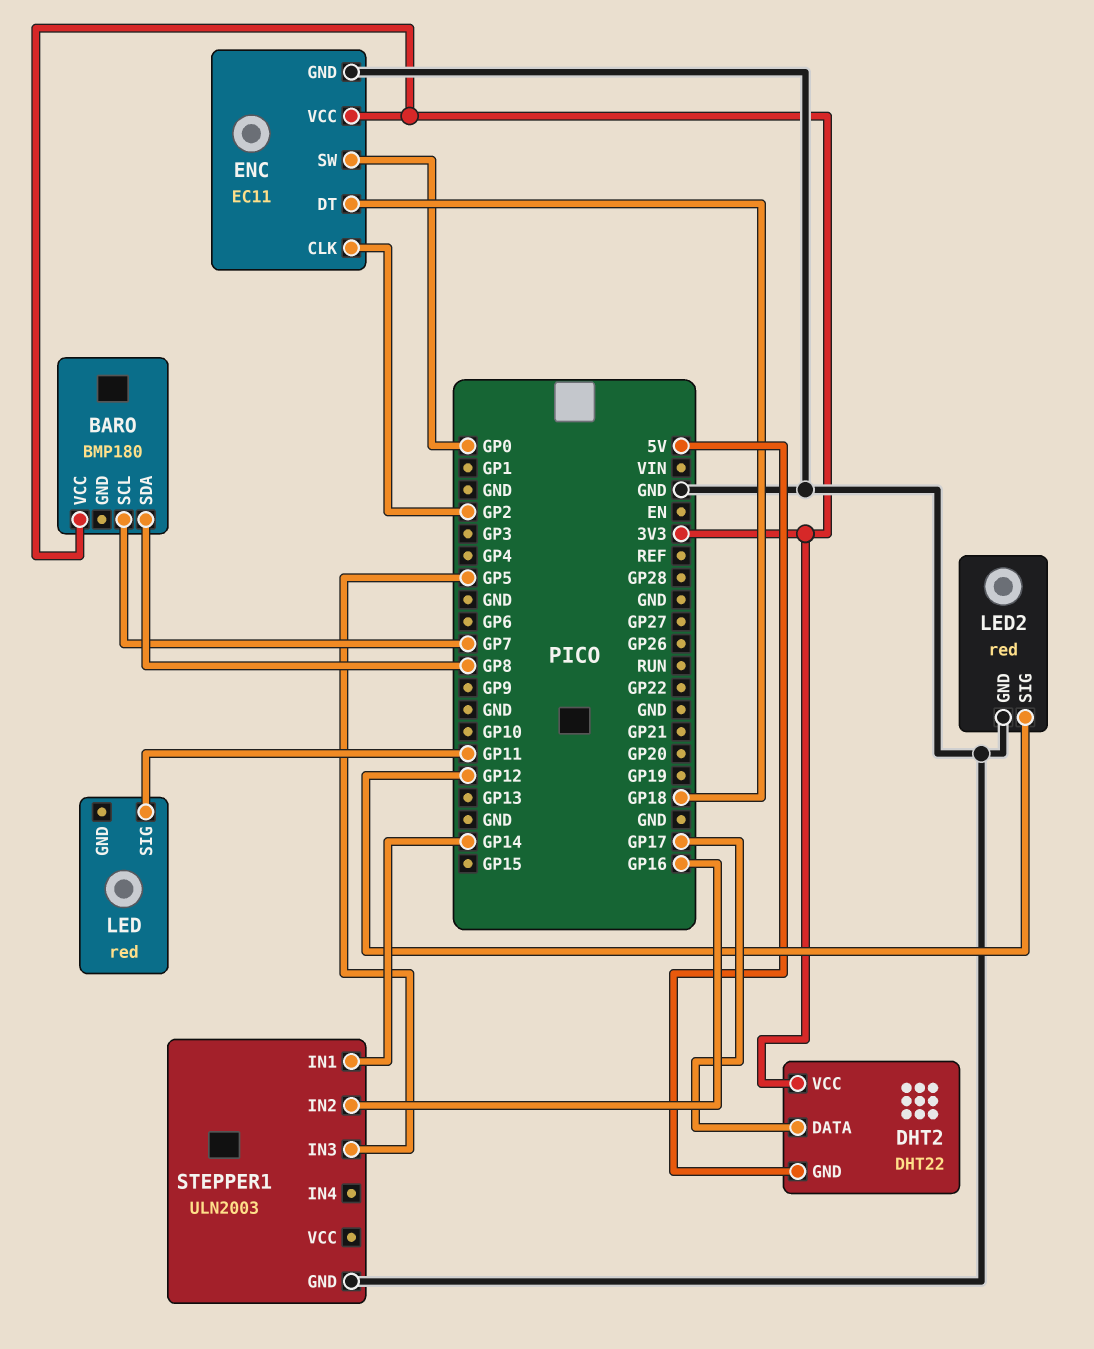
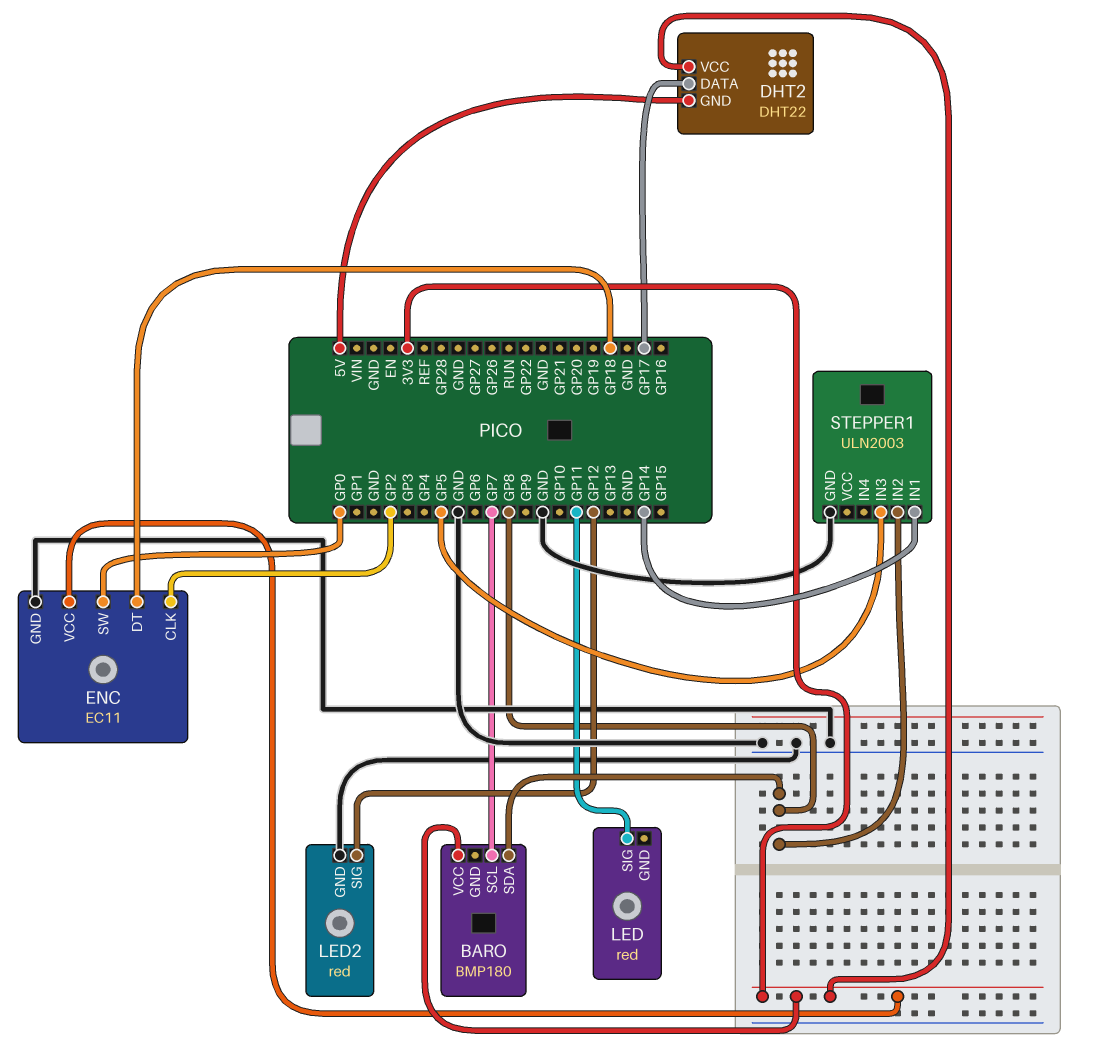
STEPPER1 pin IN2: GP16 -> GP8

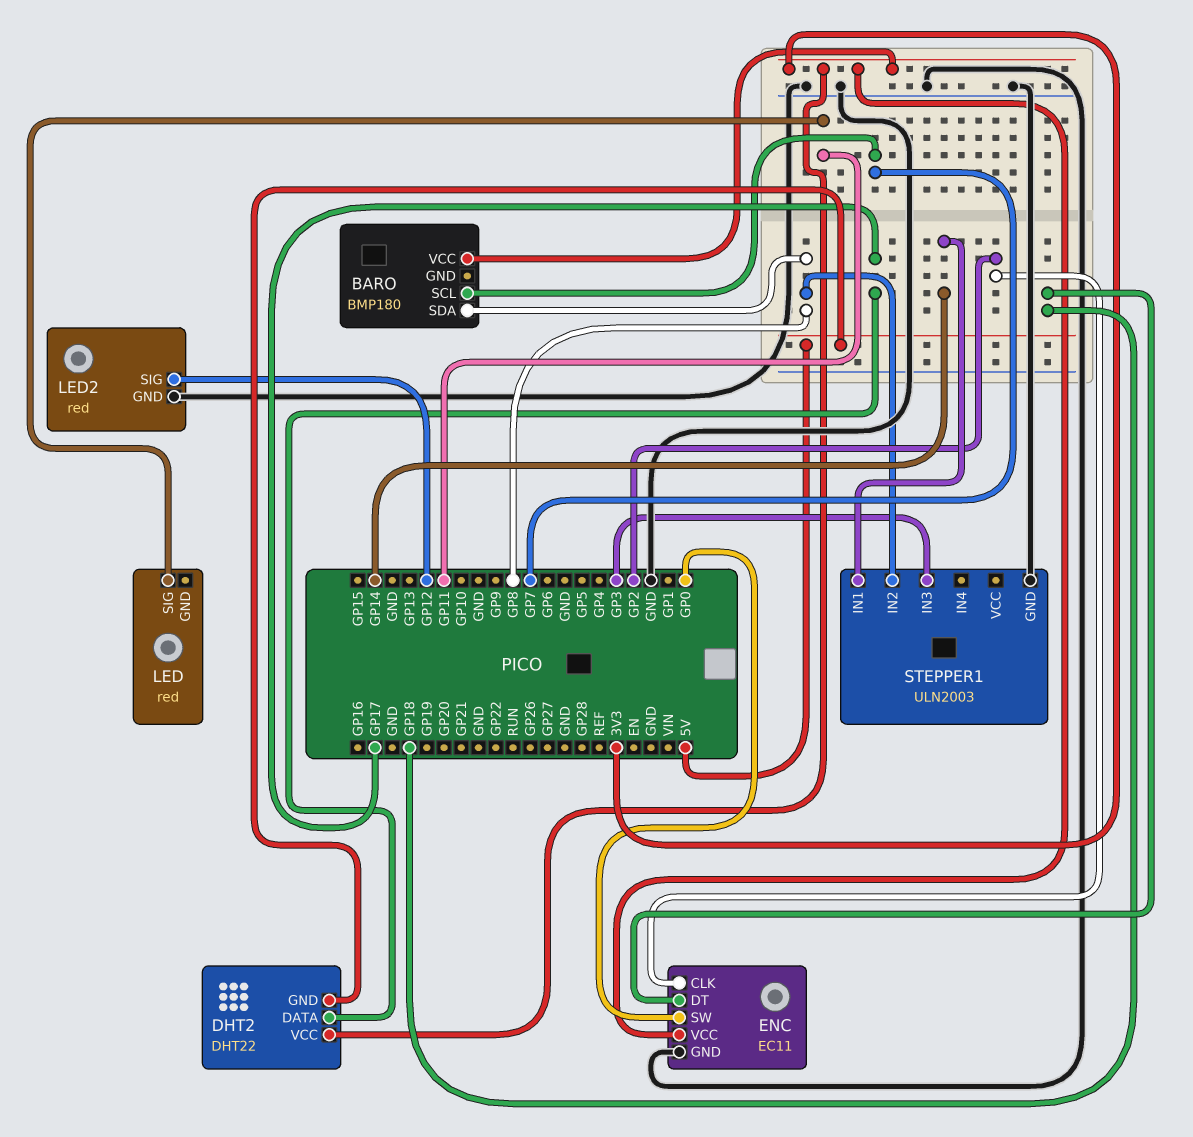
STEPPER1 pin IN3: GP5 -> GP3

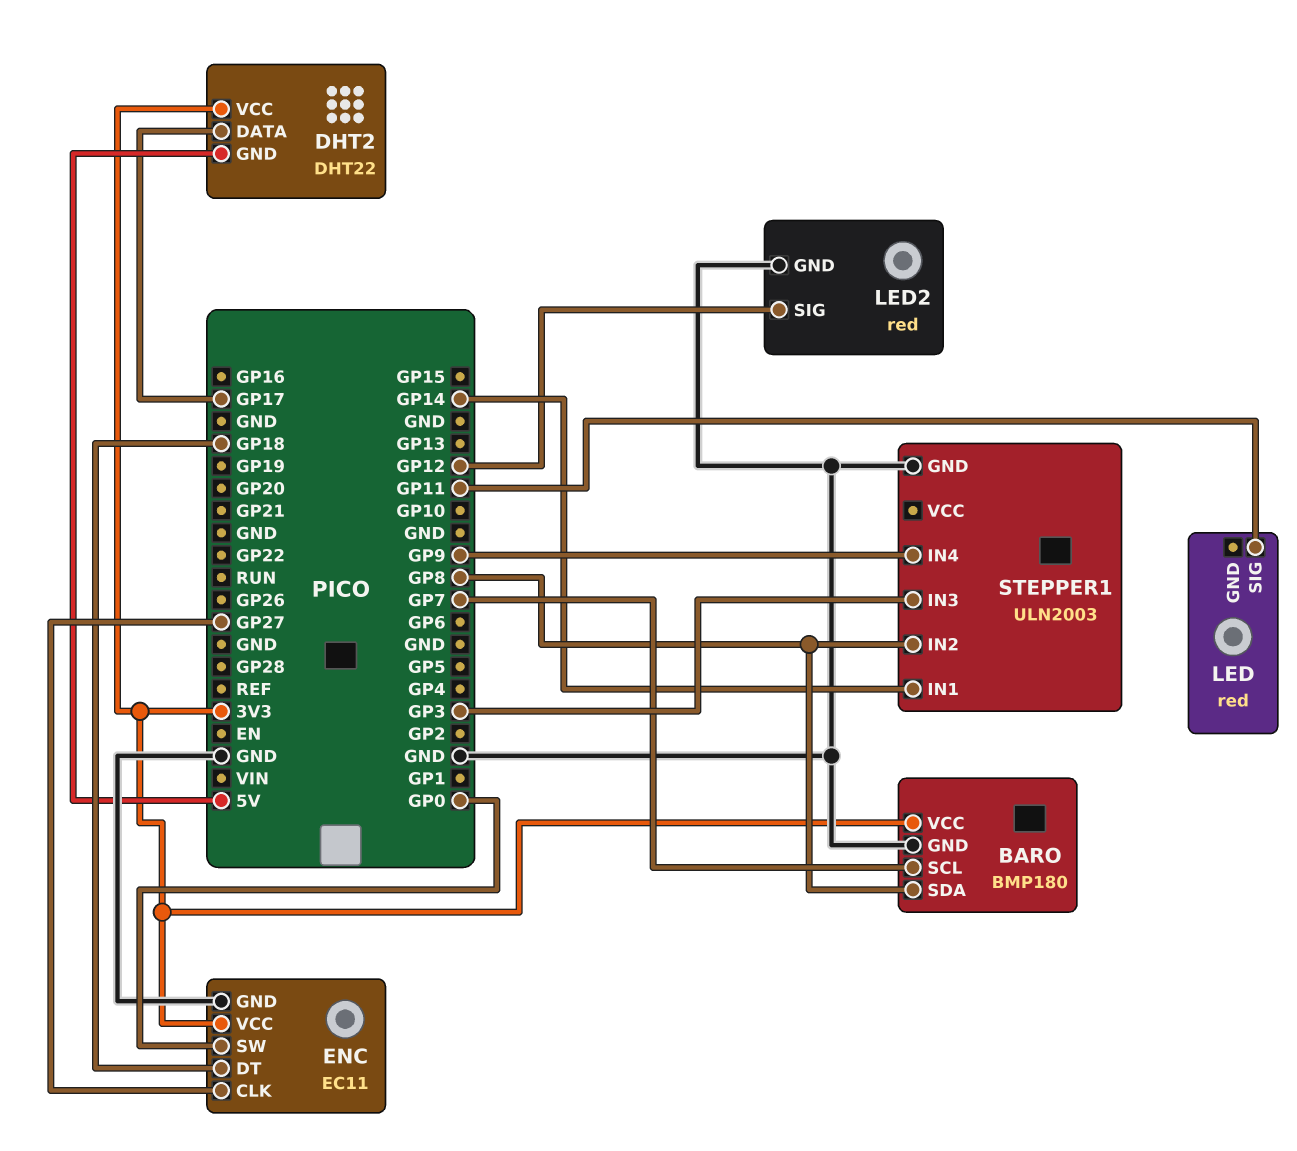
BARO pin GND: none -> GND
ENC pin CLK: GP2 -> GP27
STEPPER1 pin IN4: none -> GP9

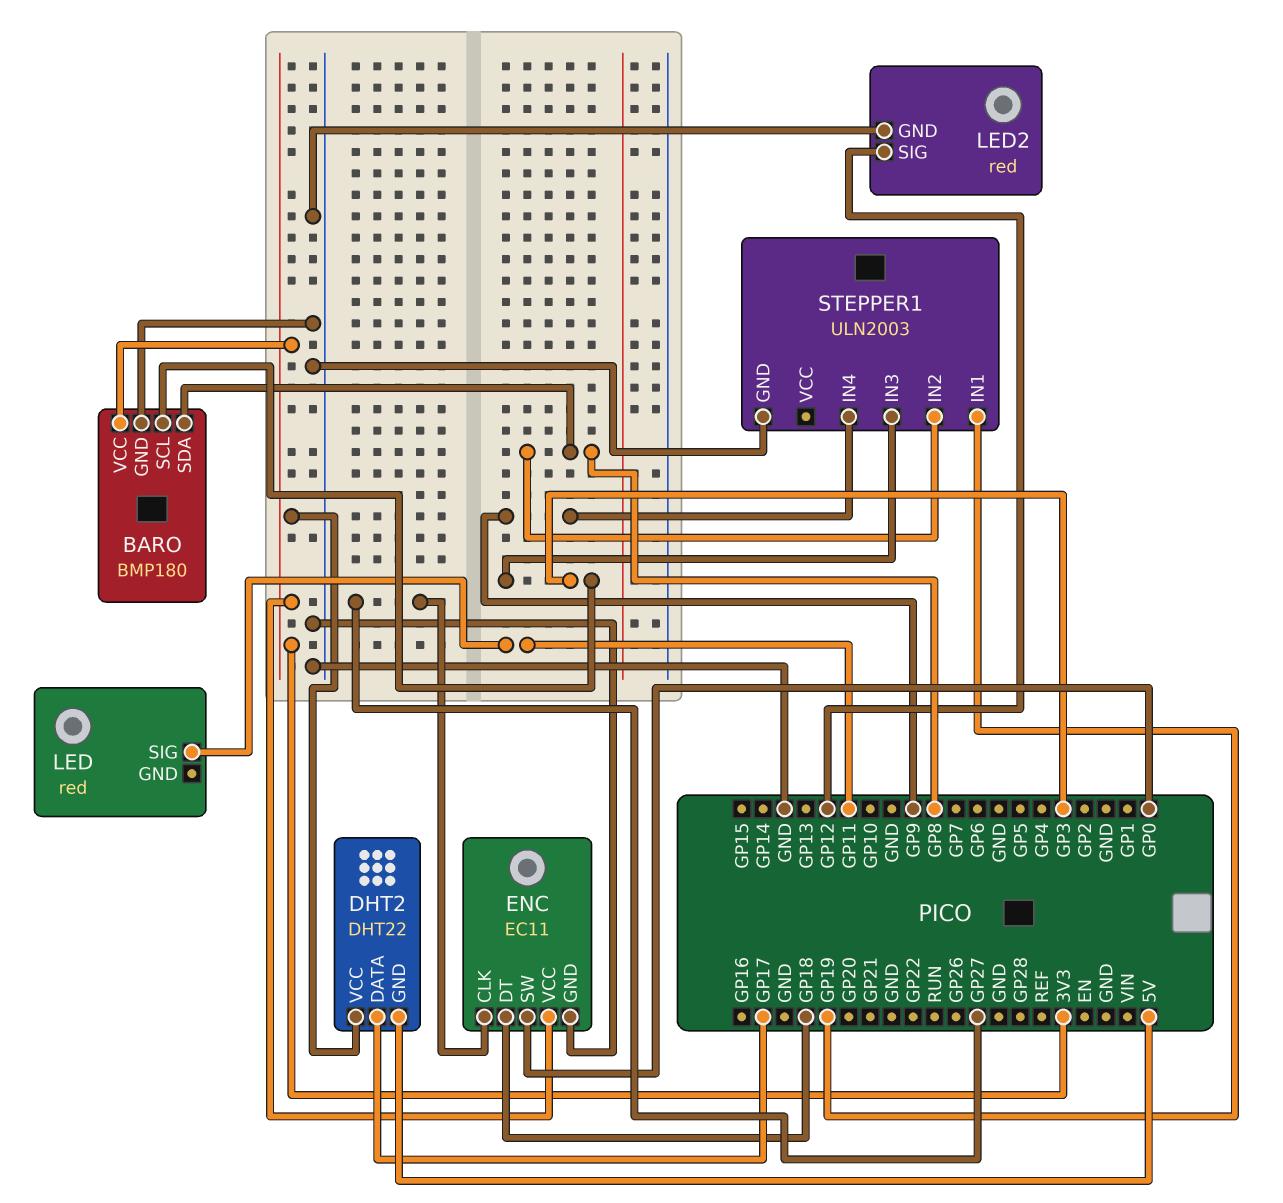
BARO pin SCL: GP7 -> GP3
STEPPER1 pin IN1: GP14 -> GP19

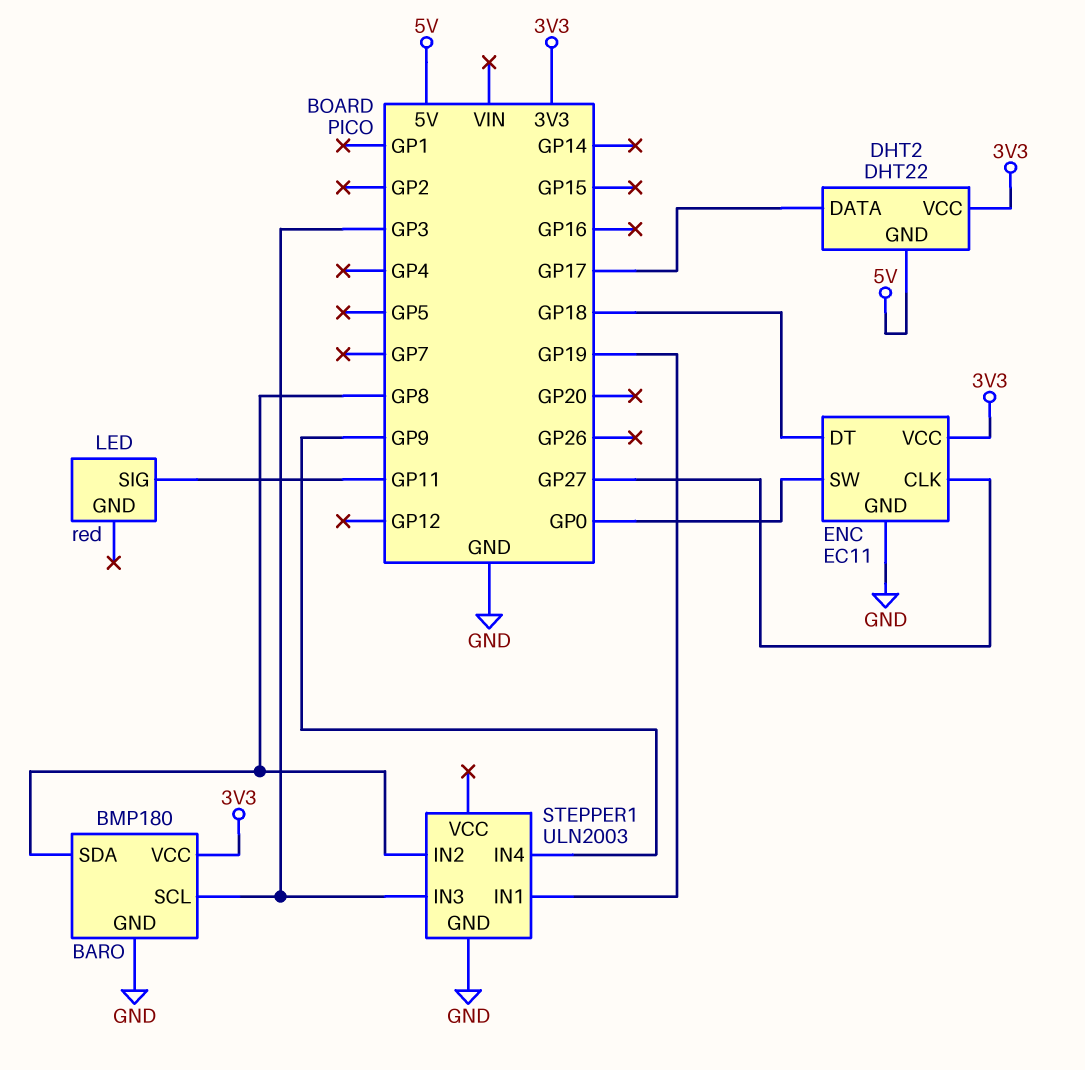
LED2: red -> none
LED2 pin GND: GND -> none
LED2 pin SIG: GP12 -> none

